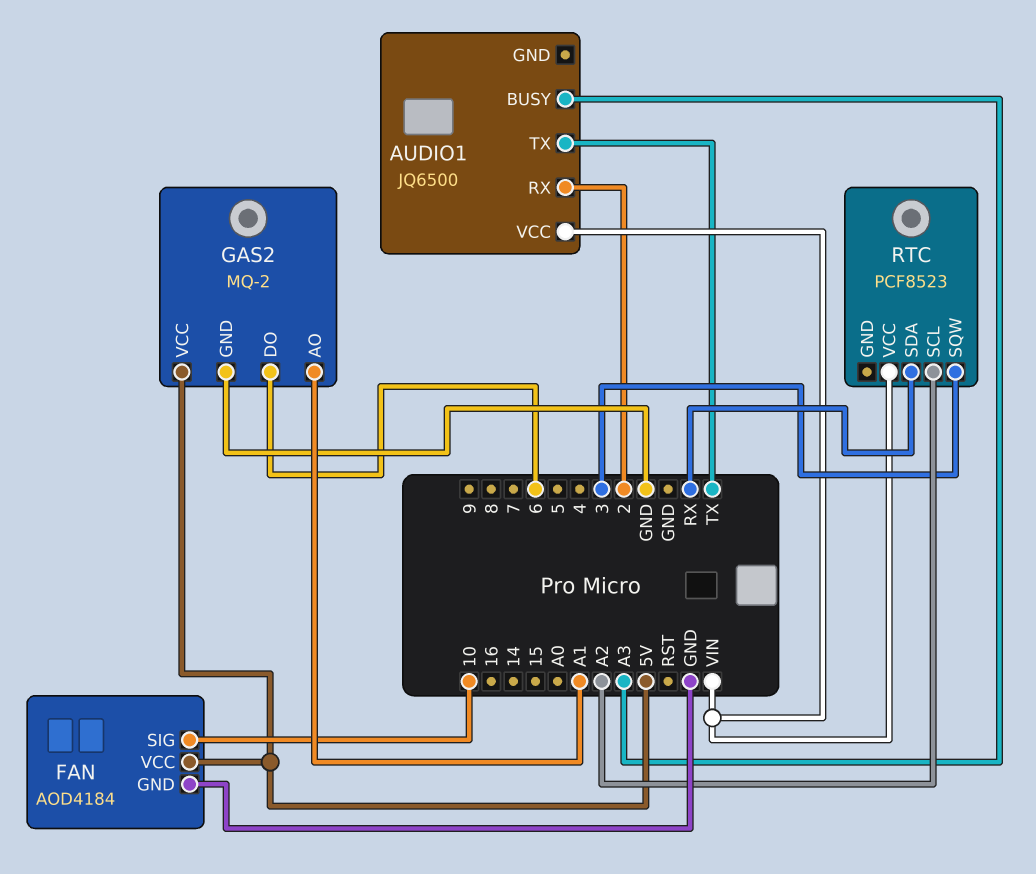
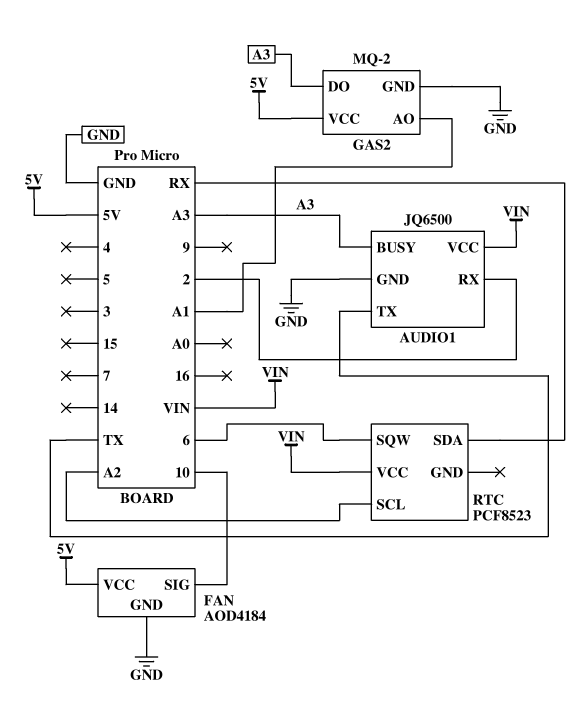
AUDIO1 pin GND: none -> GND
GAS2 pin DO: 6 -> A3
RTC pin SQW: 3 -> 6

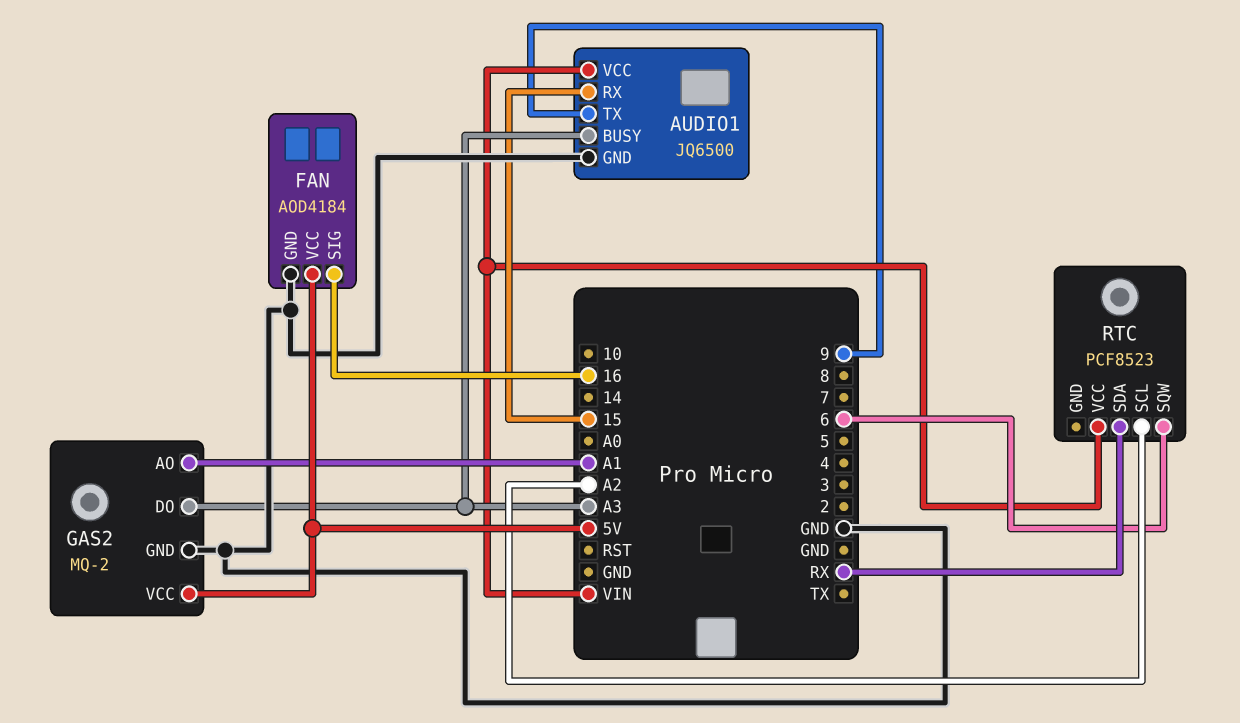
AUDIO1 pin RX: 2 -> 15
AUDIO1 pin TX: TX -> 9
FAN pin SIG: 10 -> 16

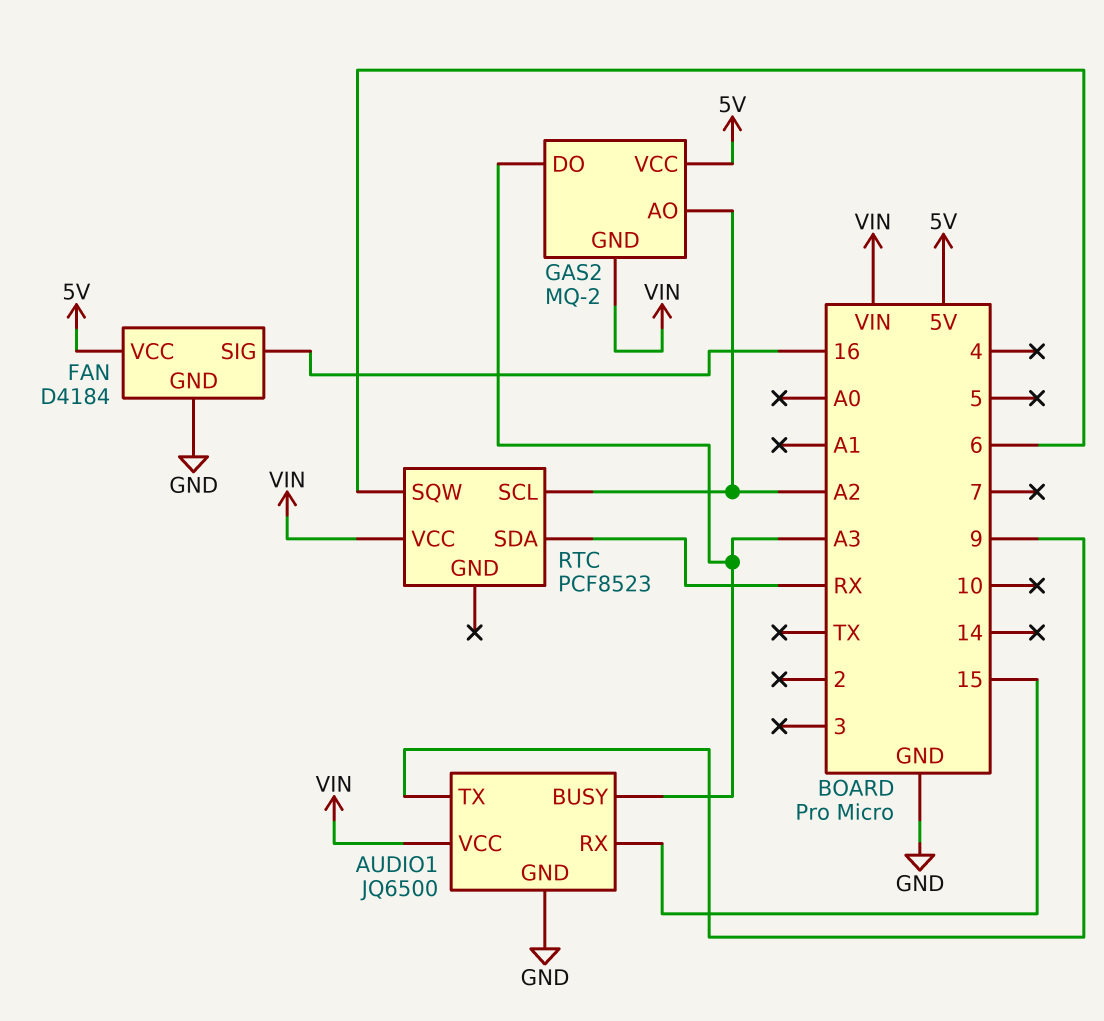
FAN: AOD4184 -> D4184
GAS2 pin AO: A1 -> A2
GAS2 pin GND: GND -> VIN

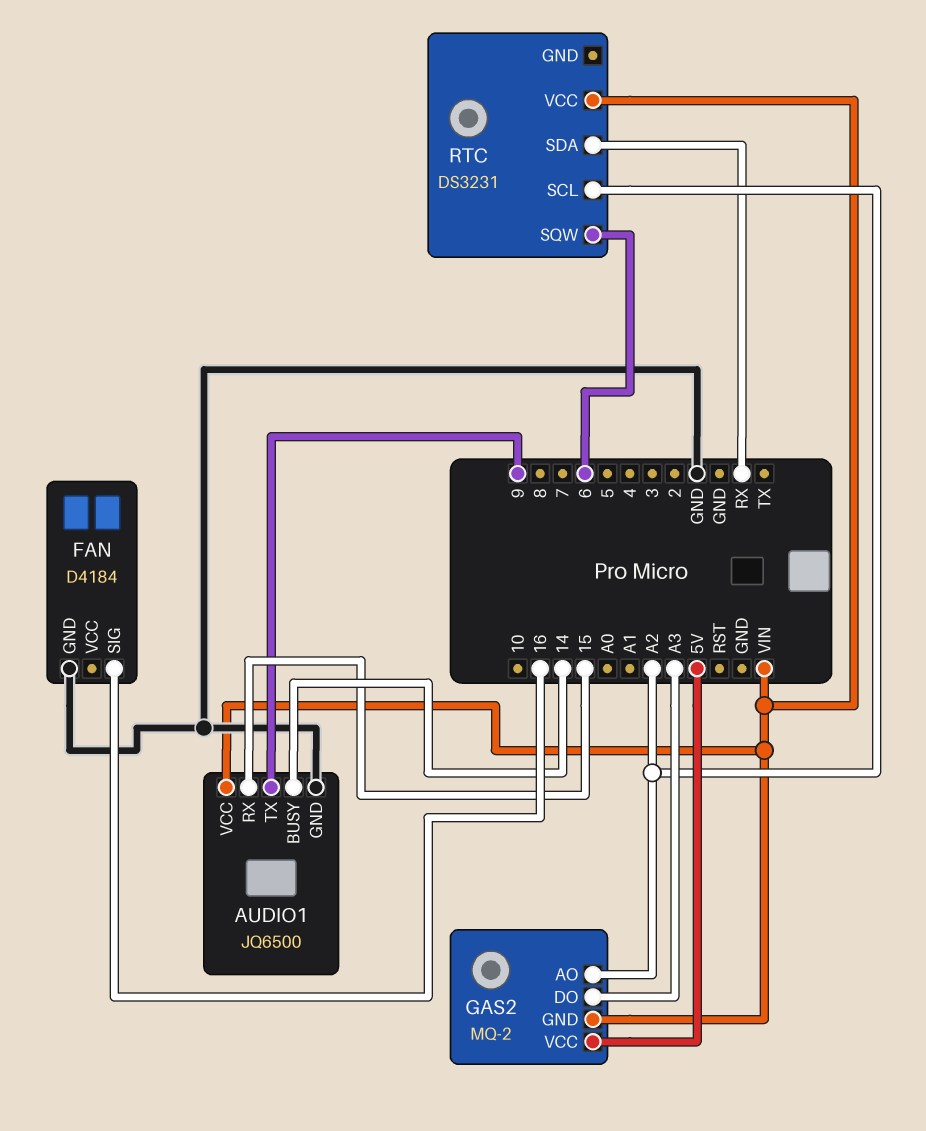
AUDIO1 pin BUSY: A3 -> 14
FAN pin VCC: 5V -> none
RTC: PCF8523 -> DS3231

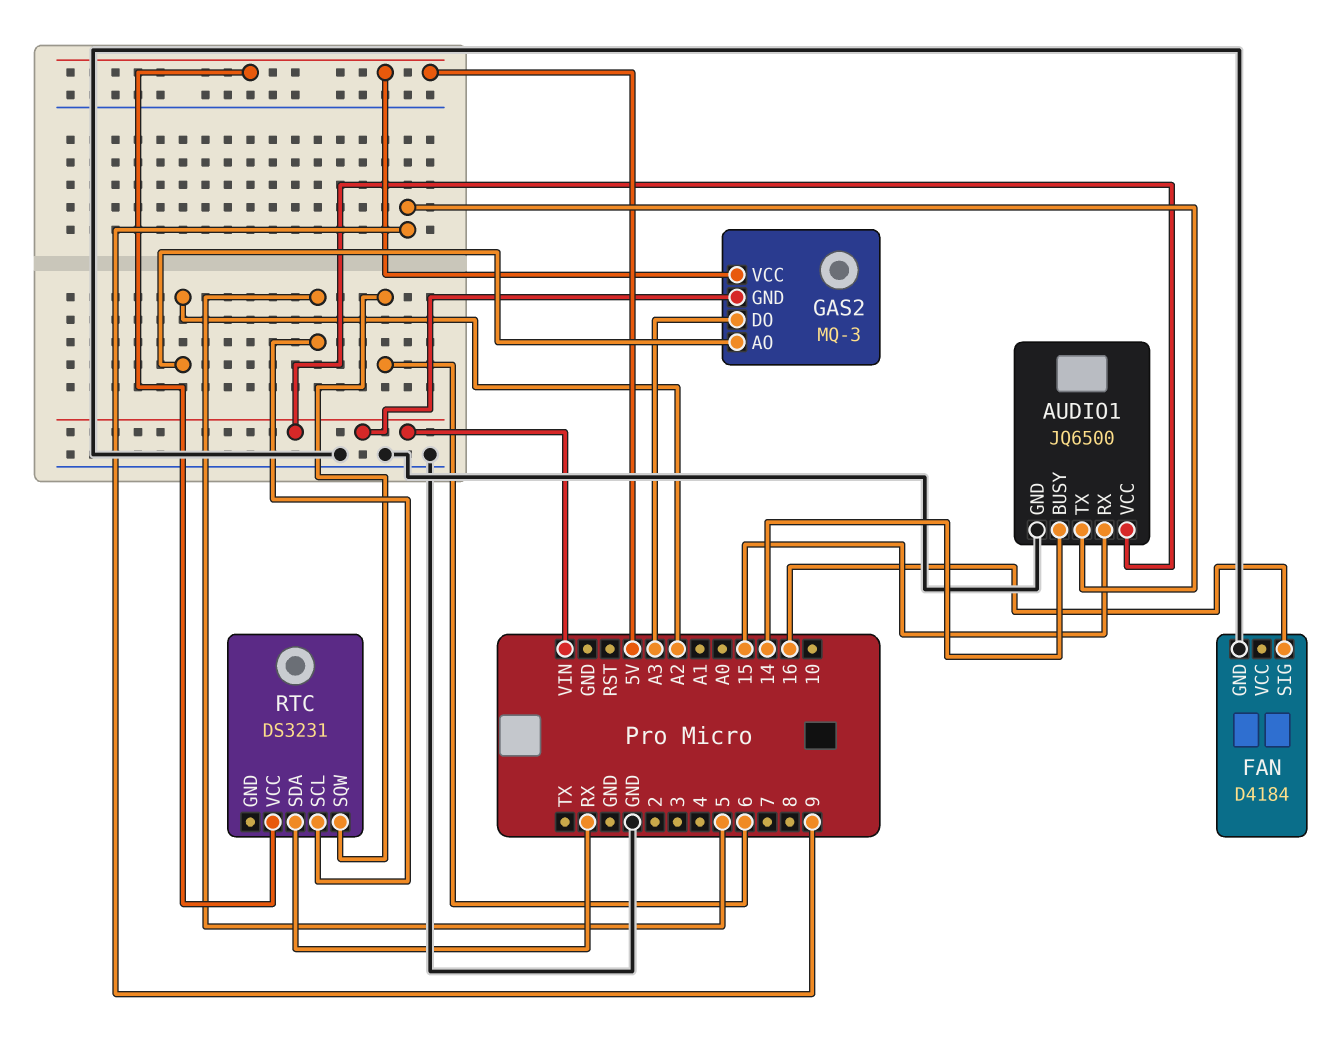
GAS2: MQ-2 -> MQ-3
RTC pin SCL: A2 -> 5
RTC pin VCC: VIN -> 5V

